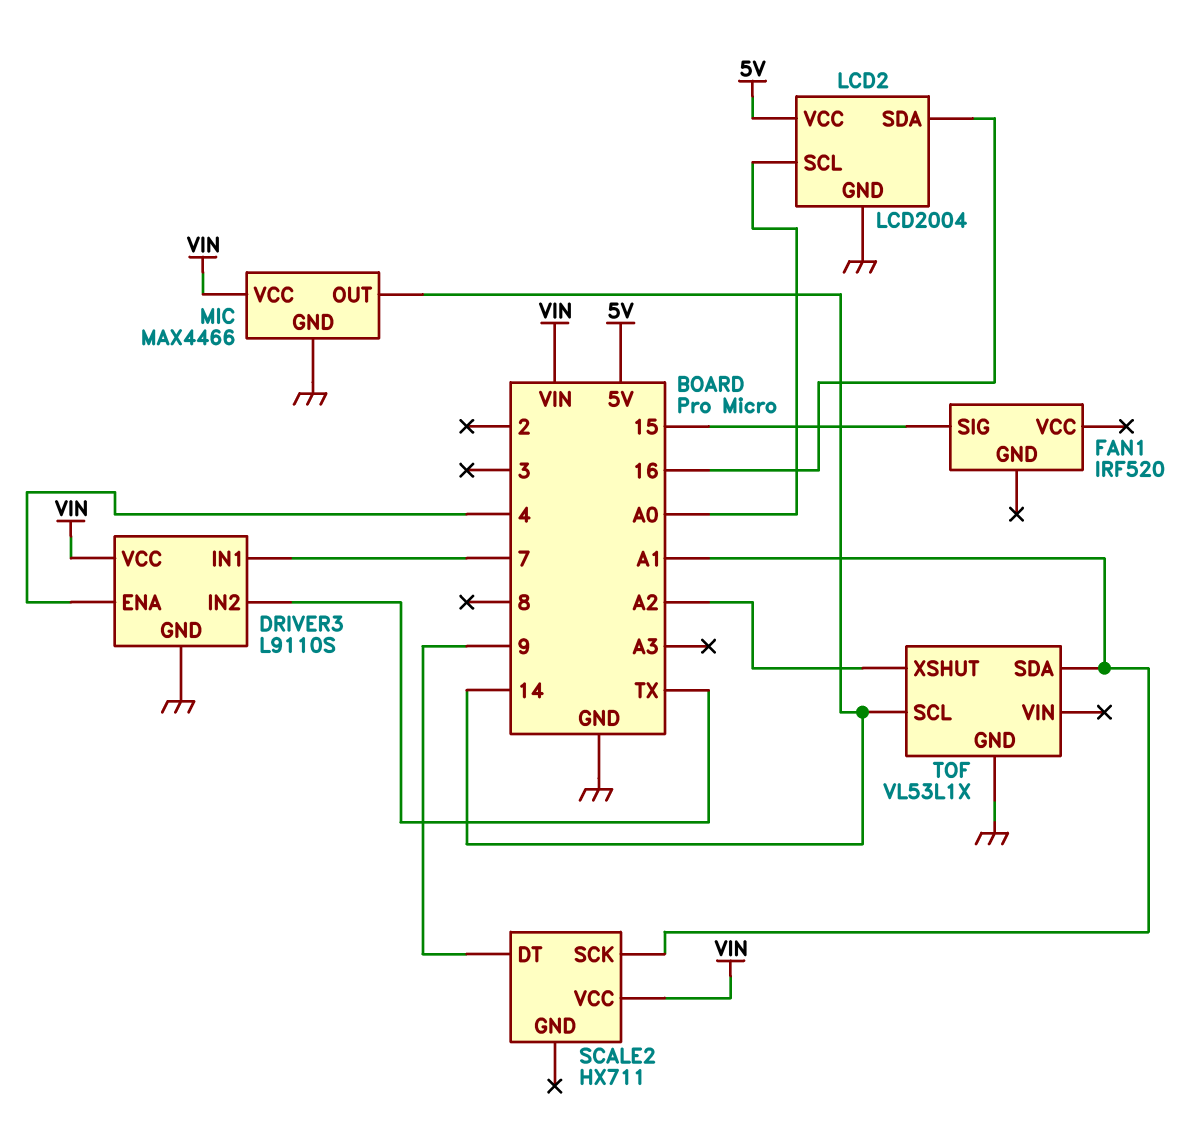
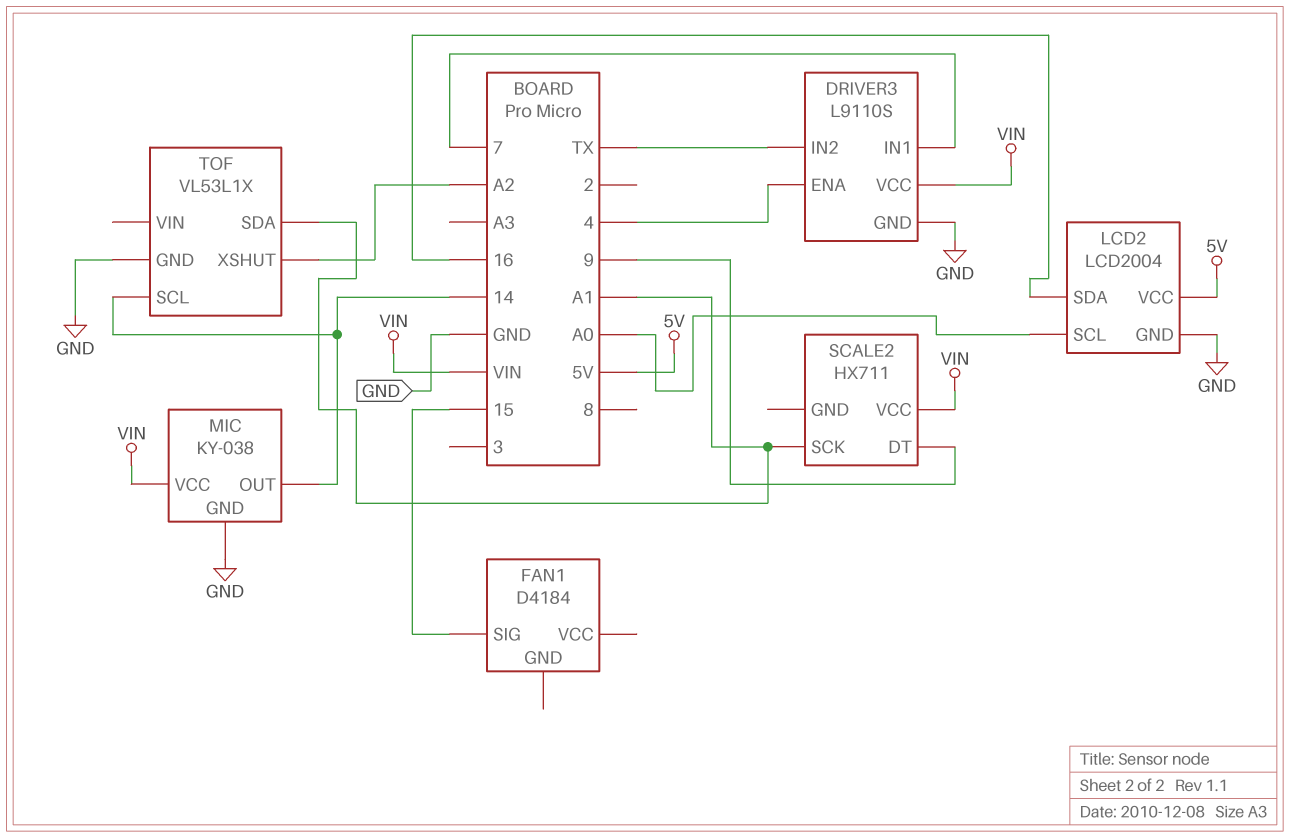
FAN1: IRF520 -> D4184
MIC: MAX4466 -> KY-038

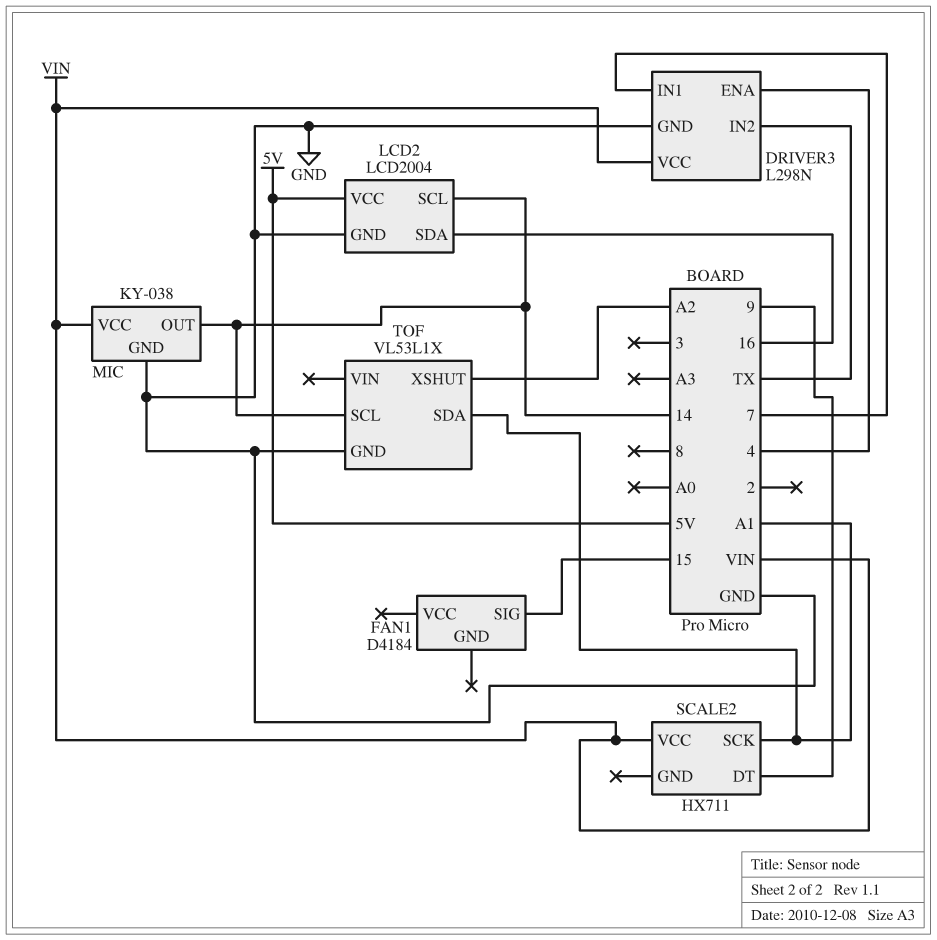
DRIVER3: L9110S -> L298N
LCD2 pin SCL: A0 -> 14

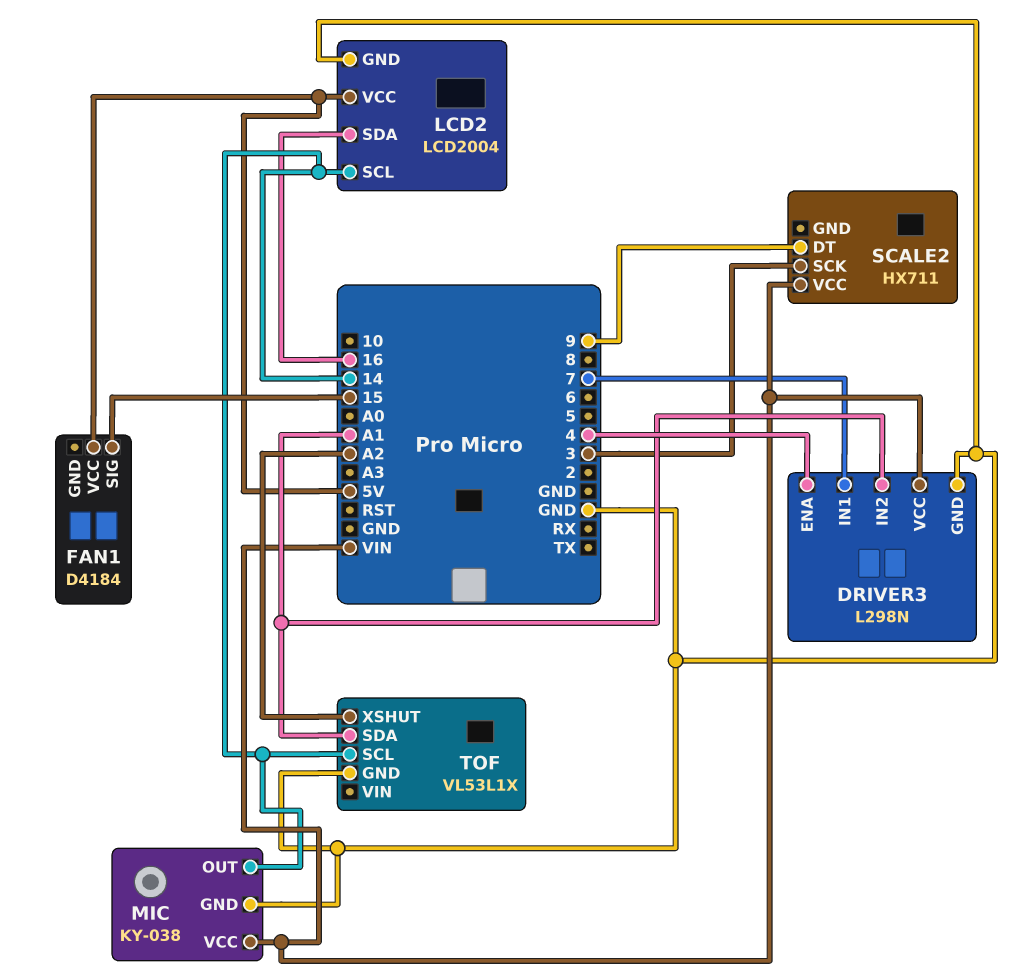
DRIVER3 pin IN2: TX -> A1
FAN1 pin VCC: none -> 5V
SCALE2 pin SCK: A1 -> 3

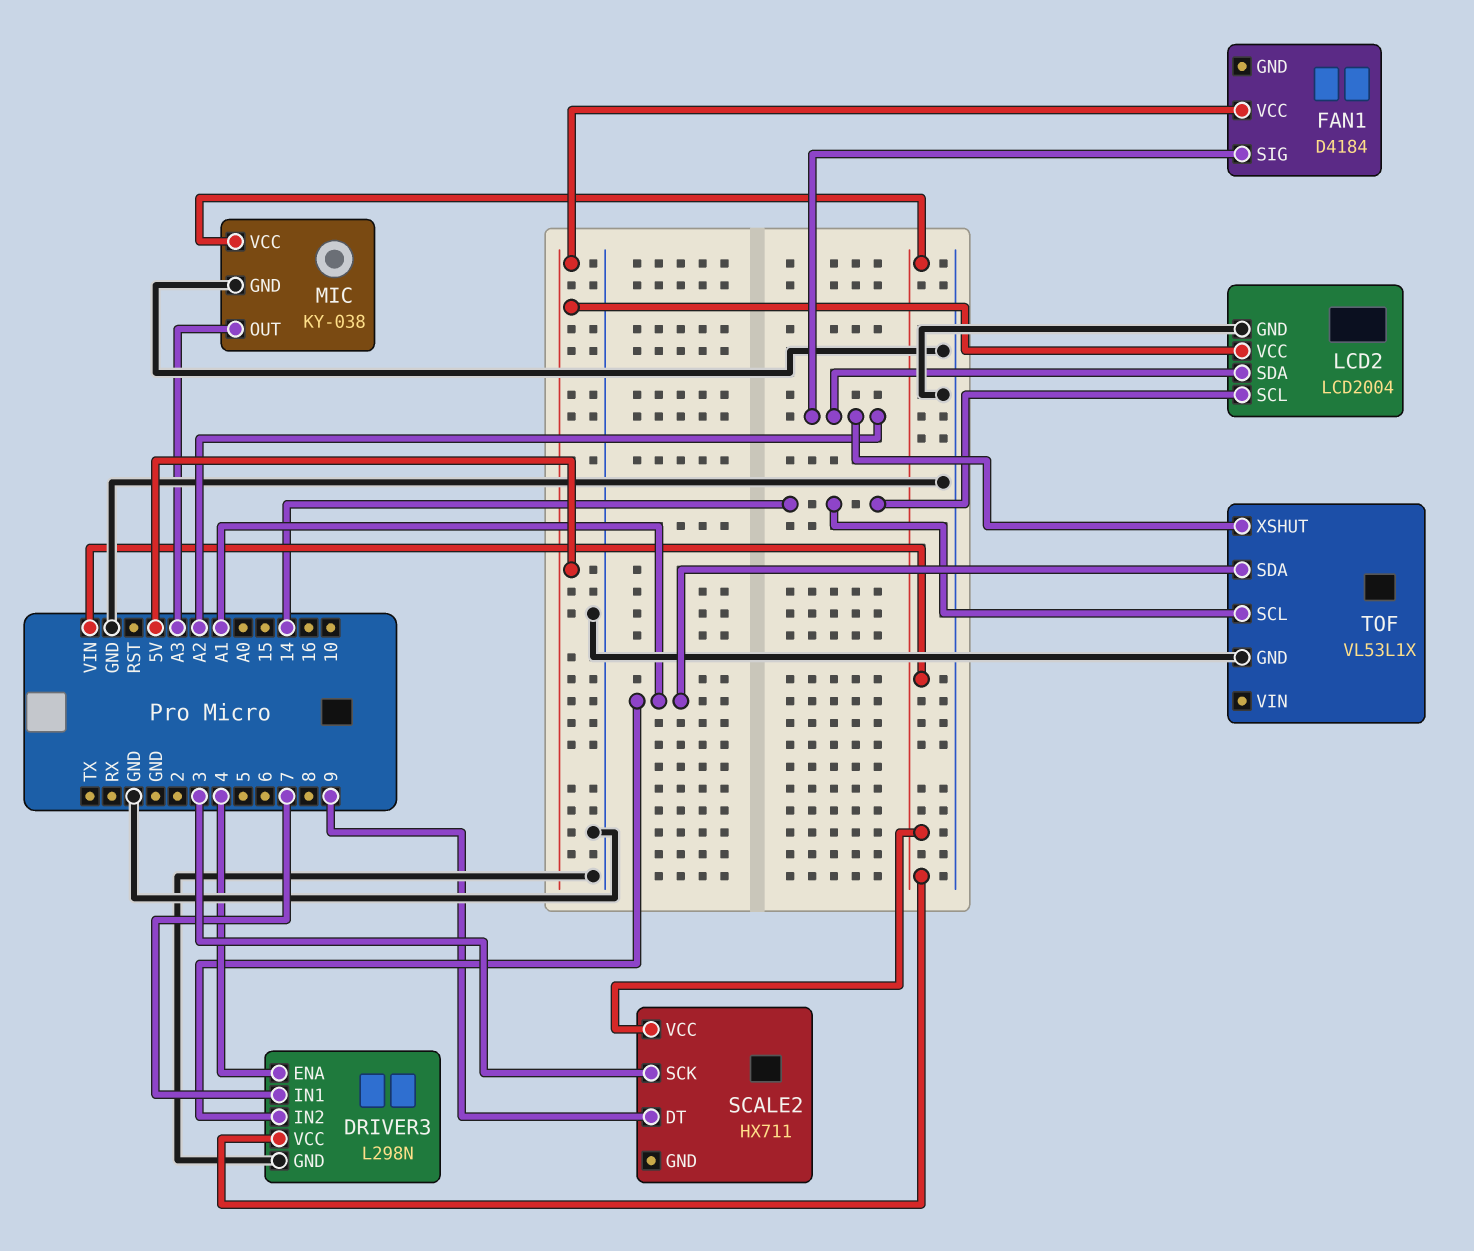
FAN1 pin SIG: 15 -> A2
LCD2 pin SDA: 16 -> A2
MIC pin OUT: 14 -> A3

